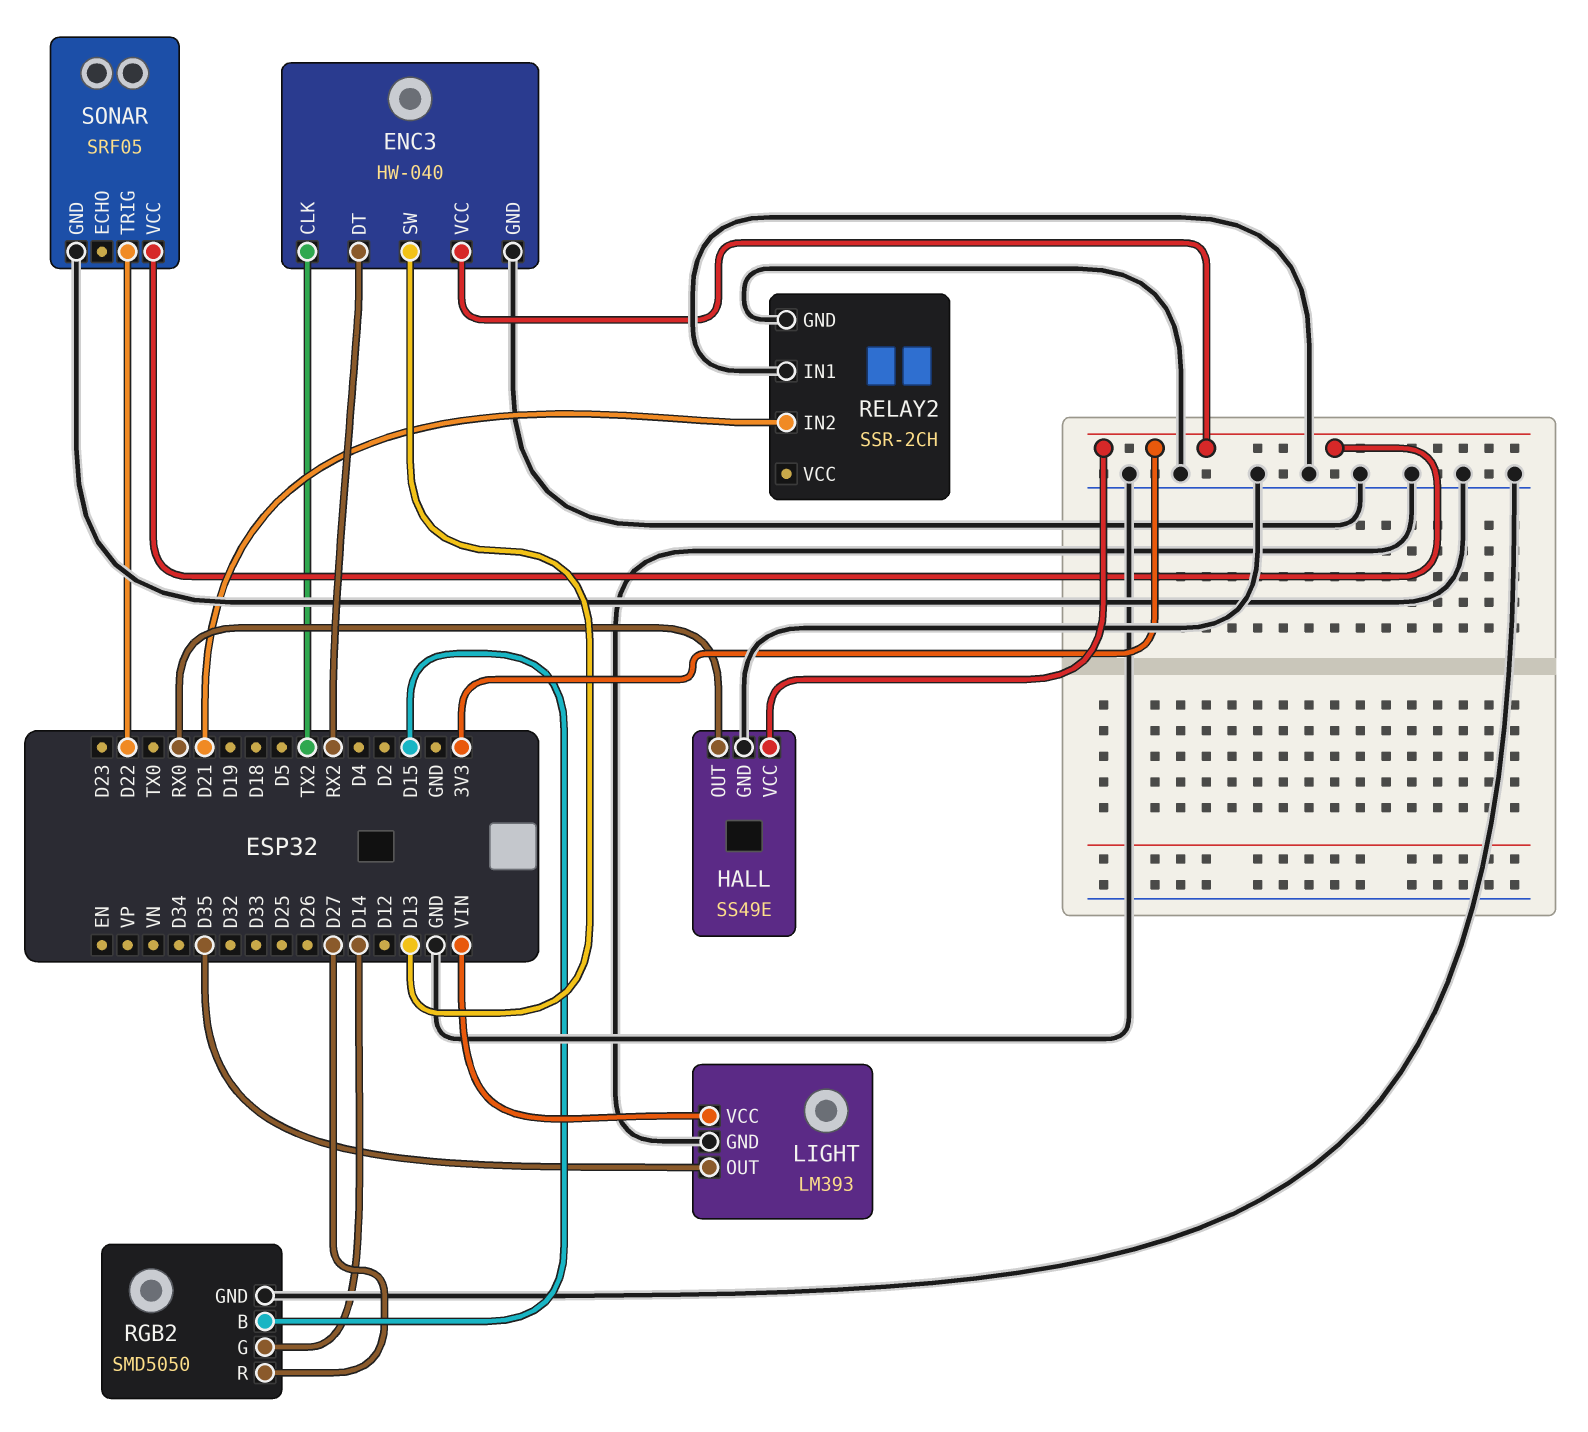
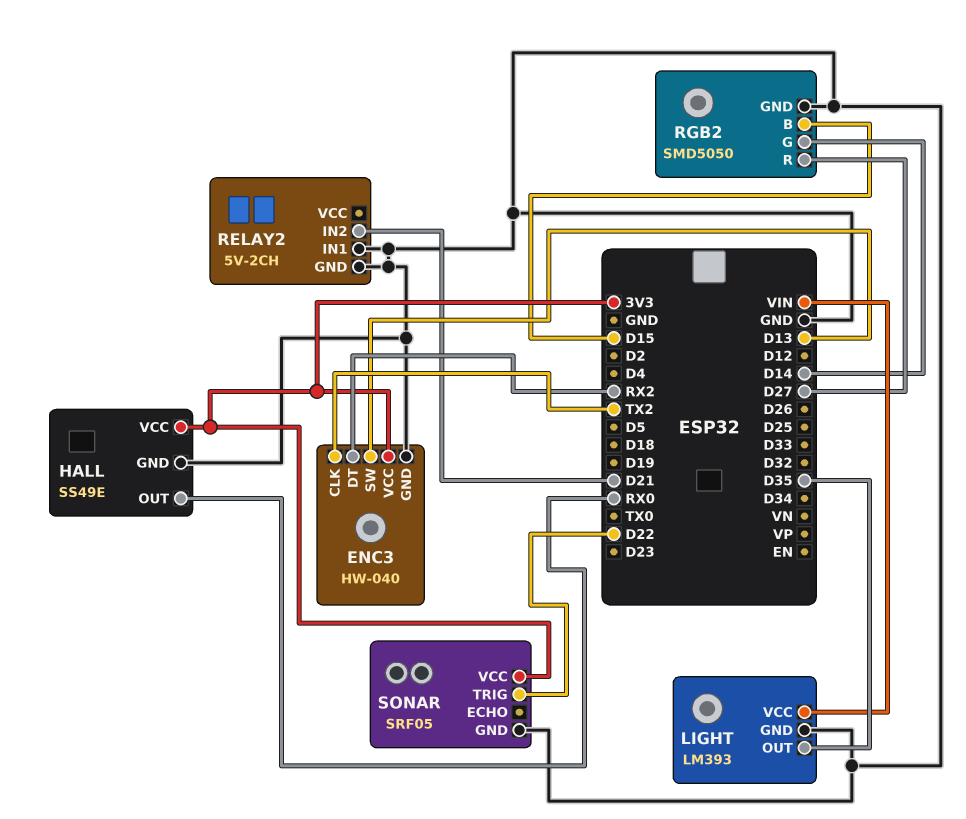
RELAY2: SSR-2CH -> 5V-2CH

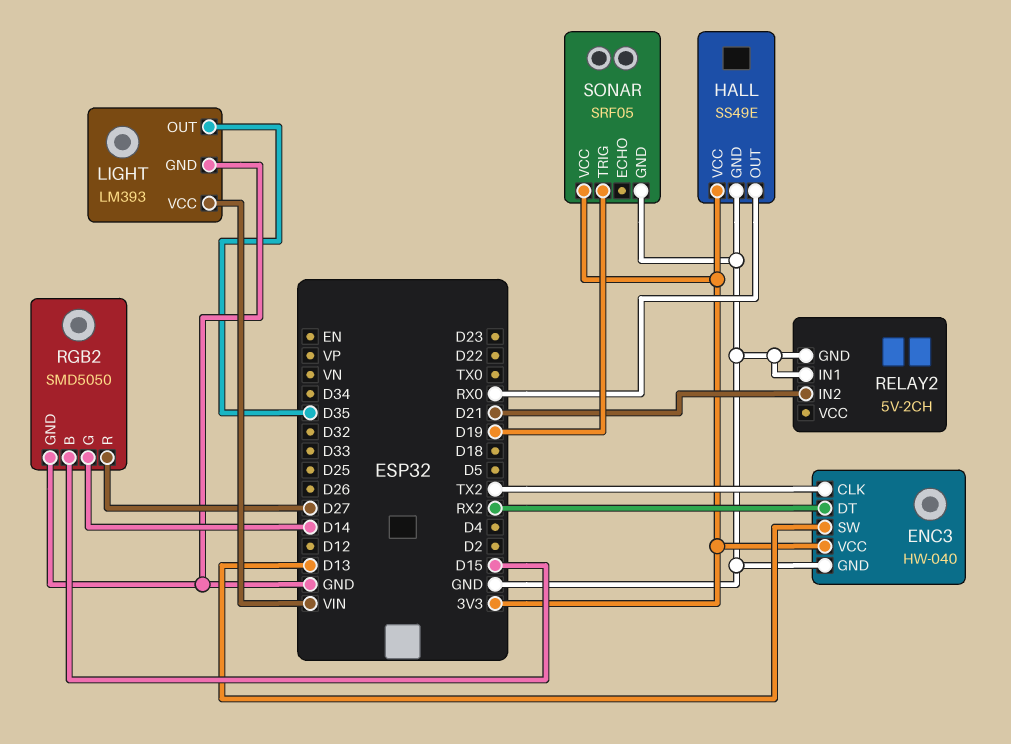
SONAR pin TRIG: D22 -> D19

